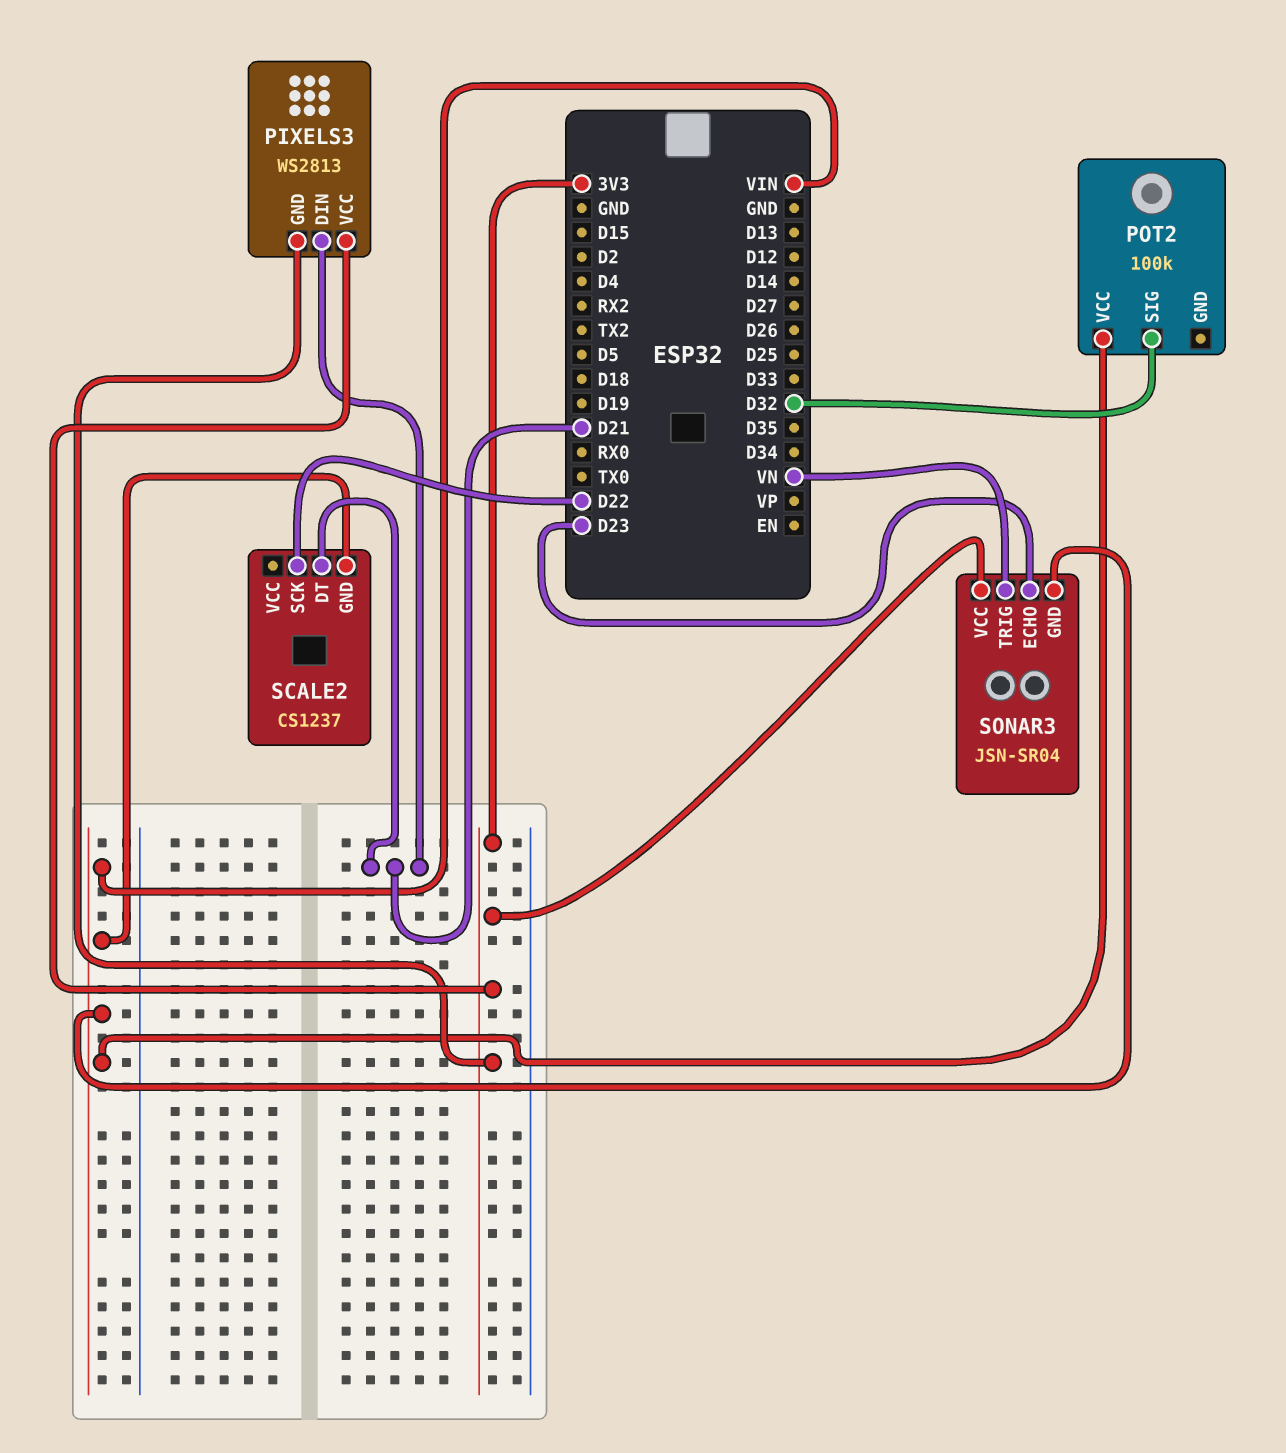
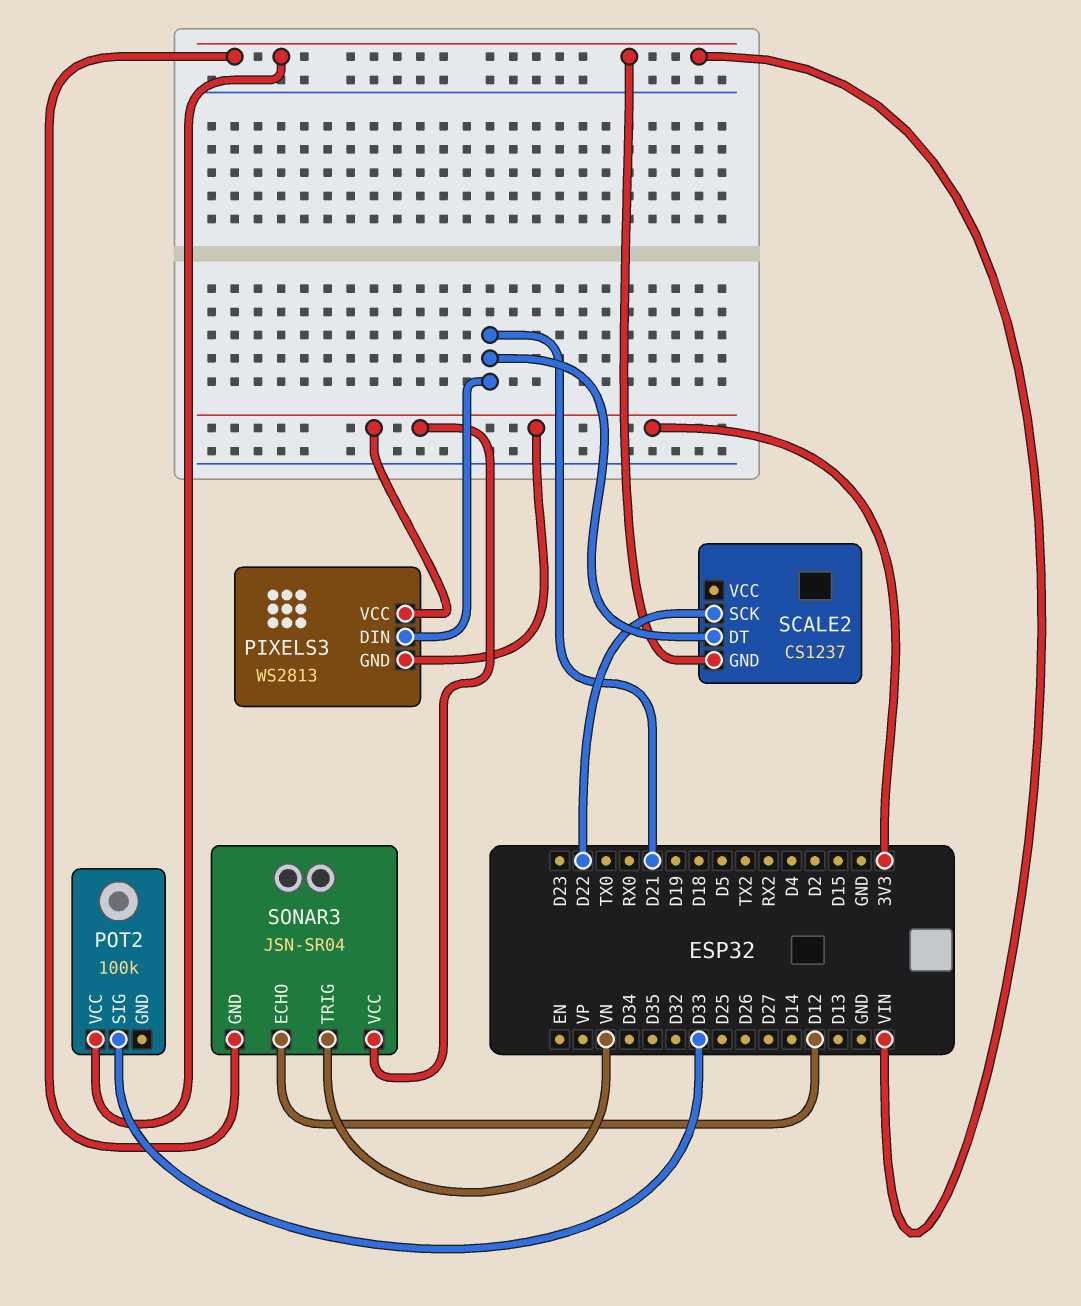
POT2 pin SIG: D32 -> D33
SONAR3 pin ECHO: D23 -> D12

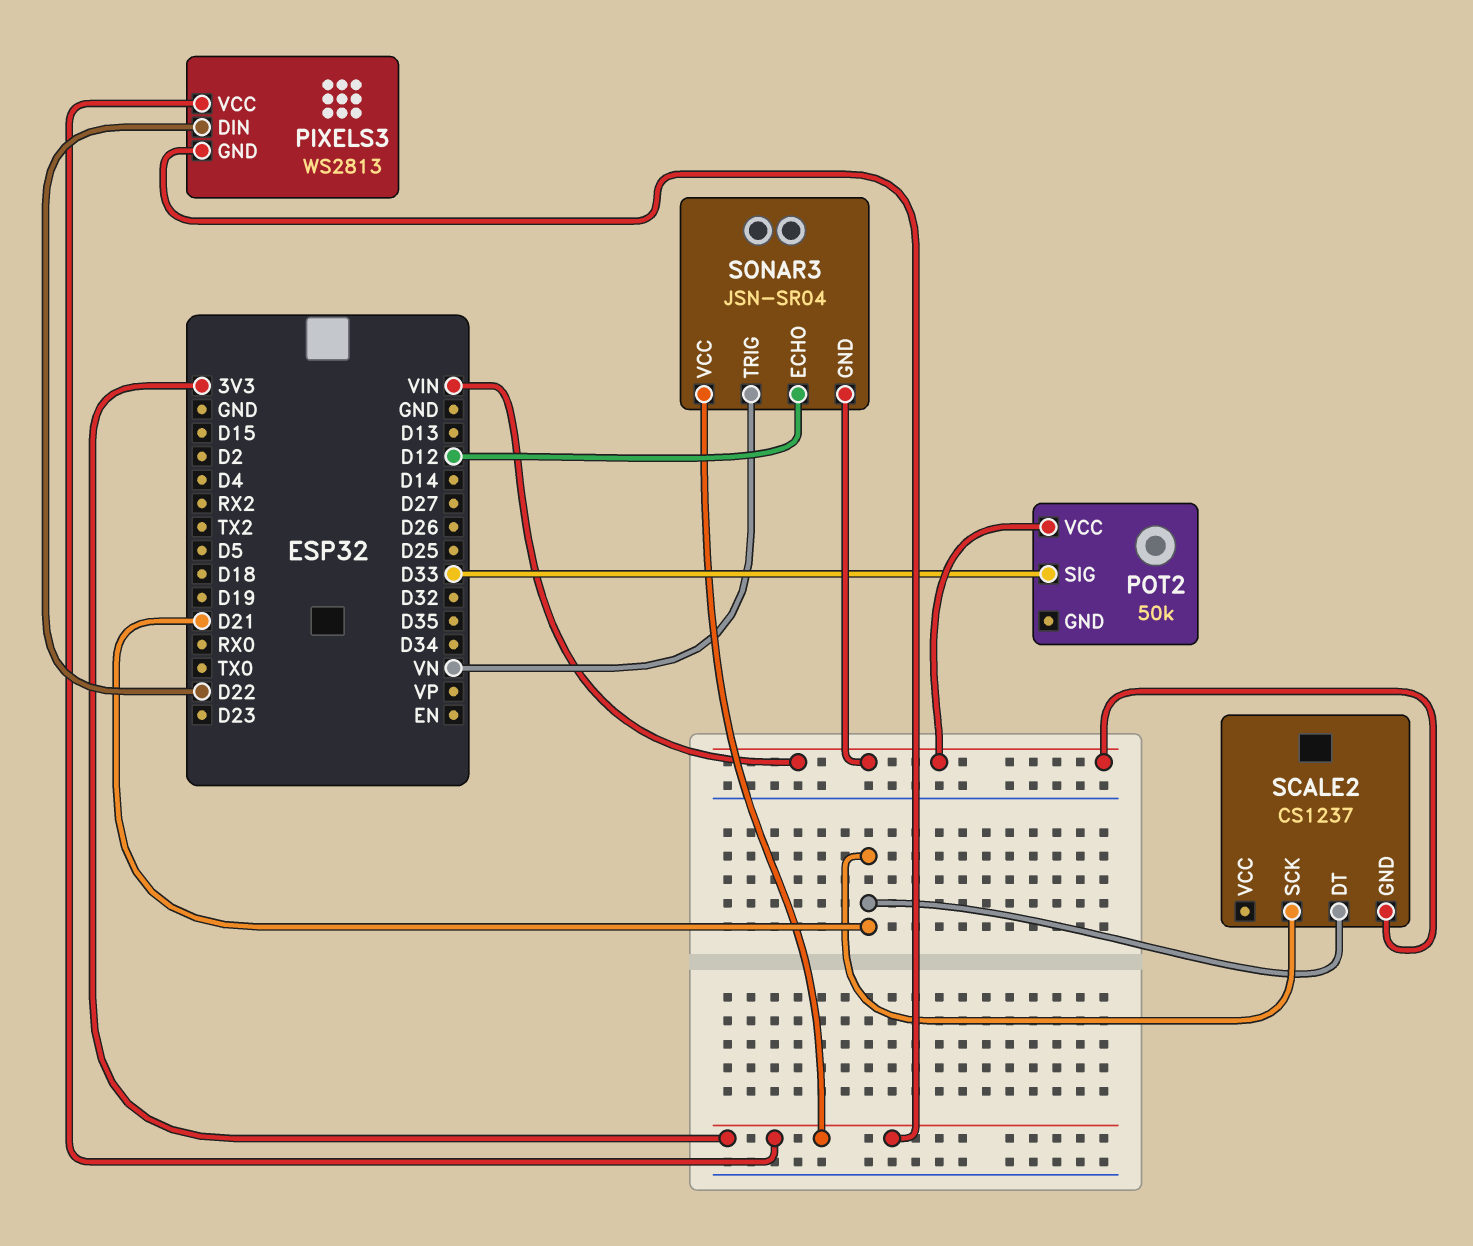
PIXELS3 pin DIN: D21 -> D22
POT2: 100k -> 50k
SCALE2 pin SCK: D22 -> D21

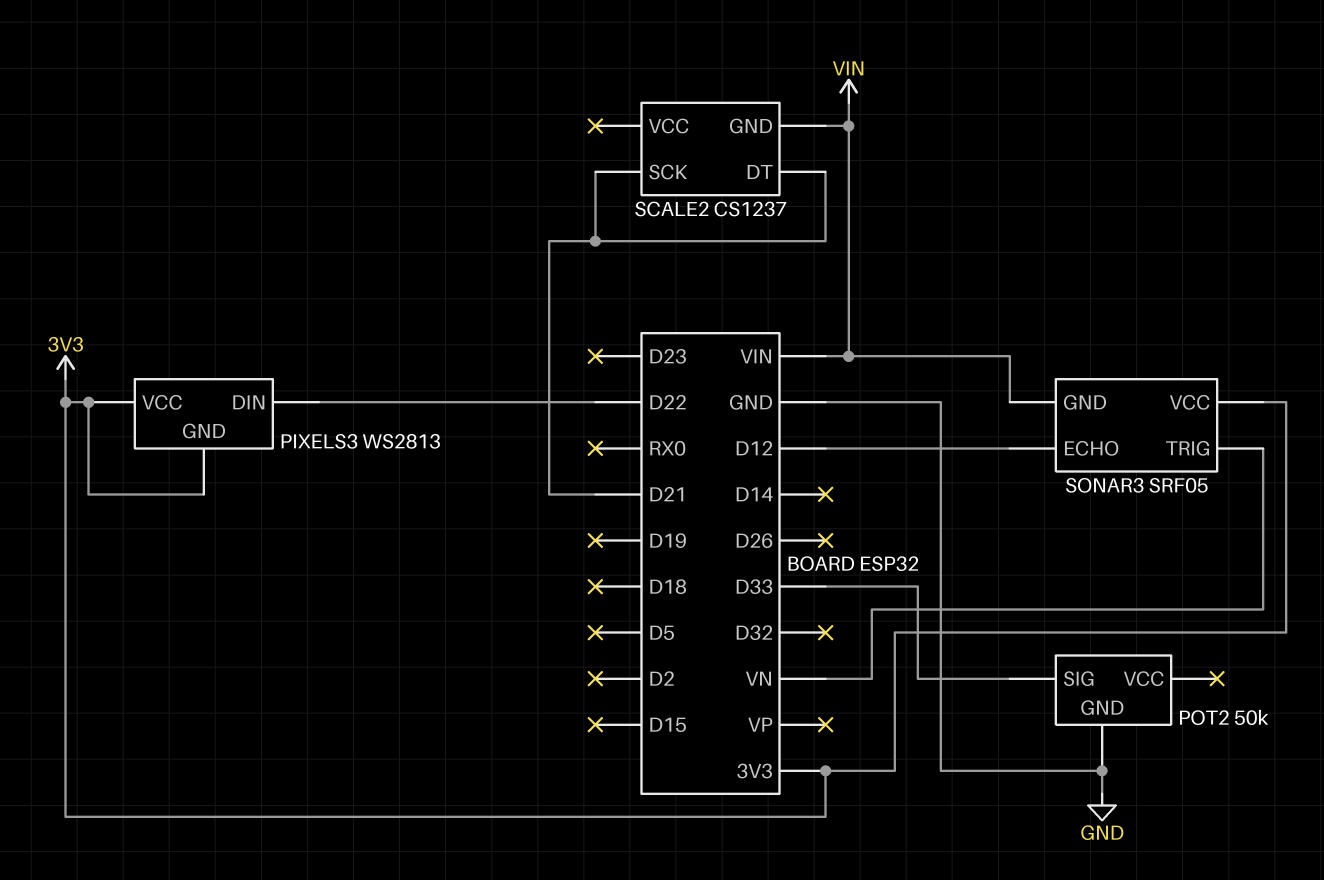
POT2 pin GND: none -> GND
POT2 pin VCC: VIN -> none
SONAR3: JSN-SR04 -> SRF05

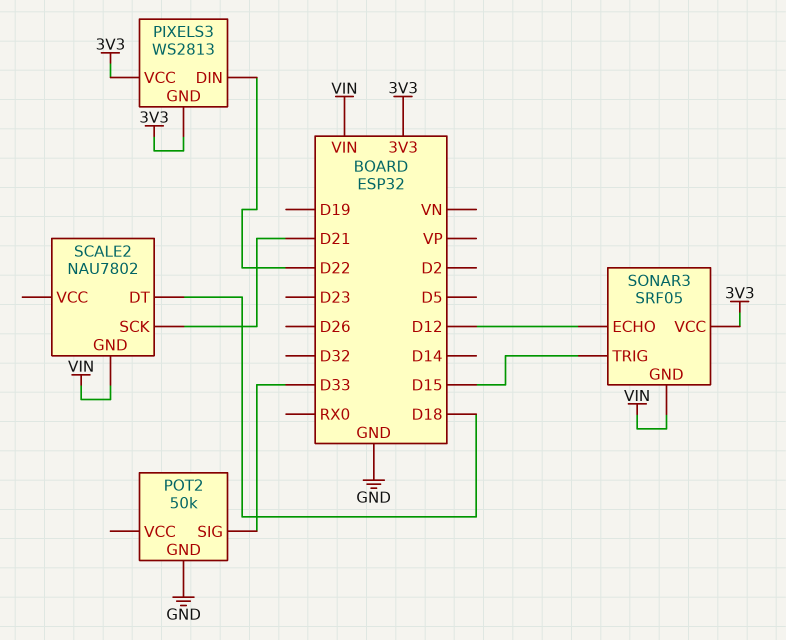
SCALE2: CS1237 -> NAU7802
SCALE2 pin DT: D21 -> D18
SONAR3 pin TRIG: VN -> D15

